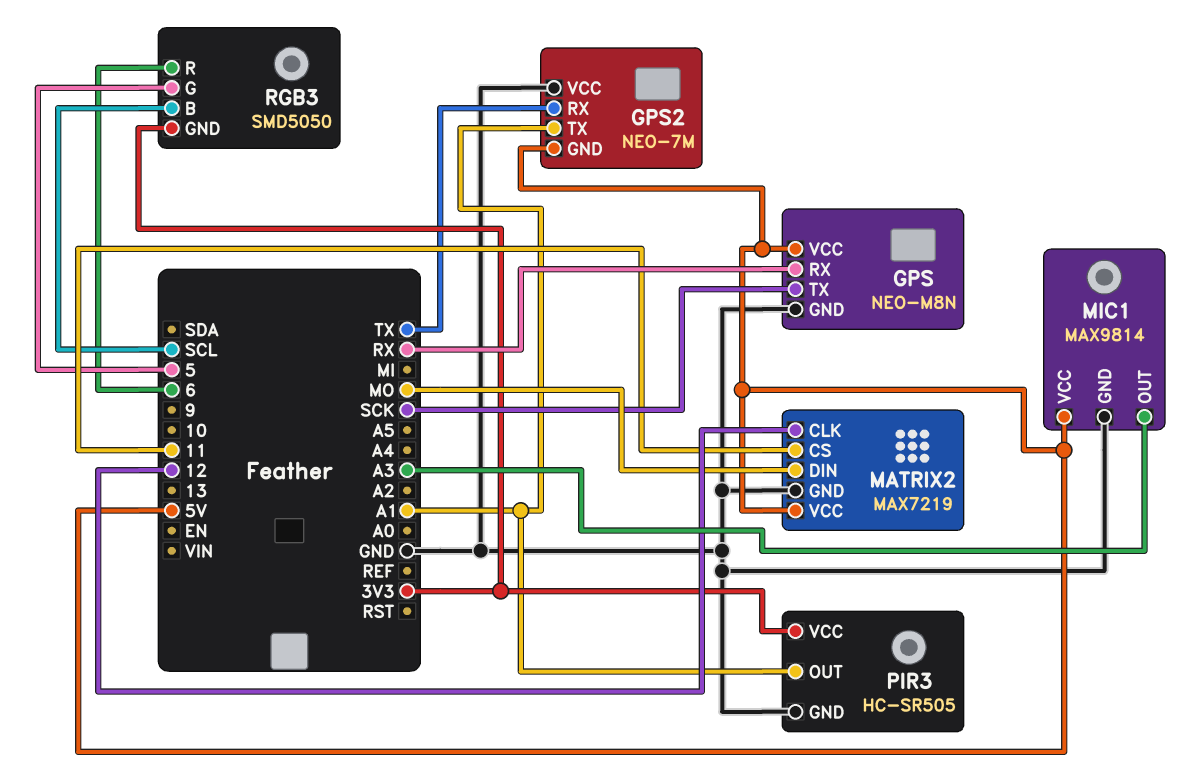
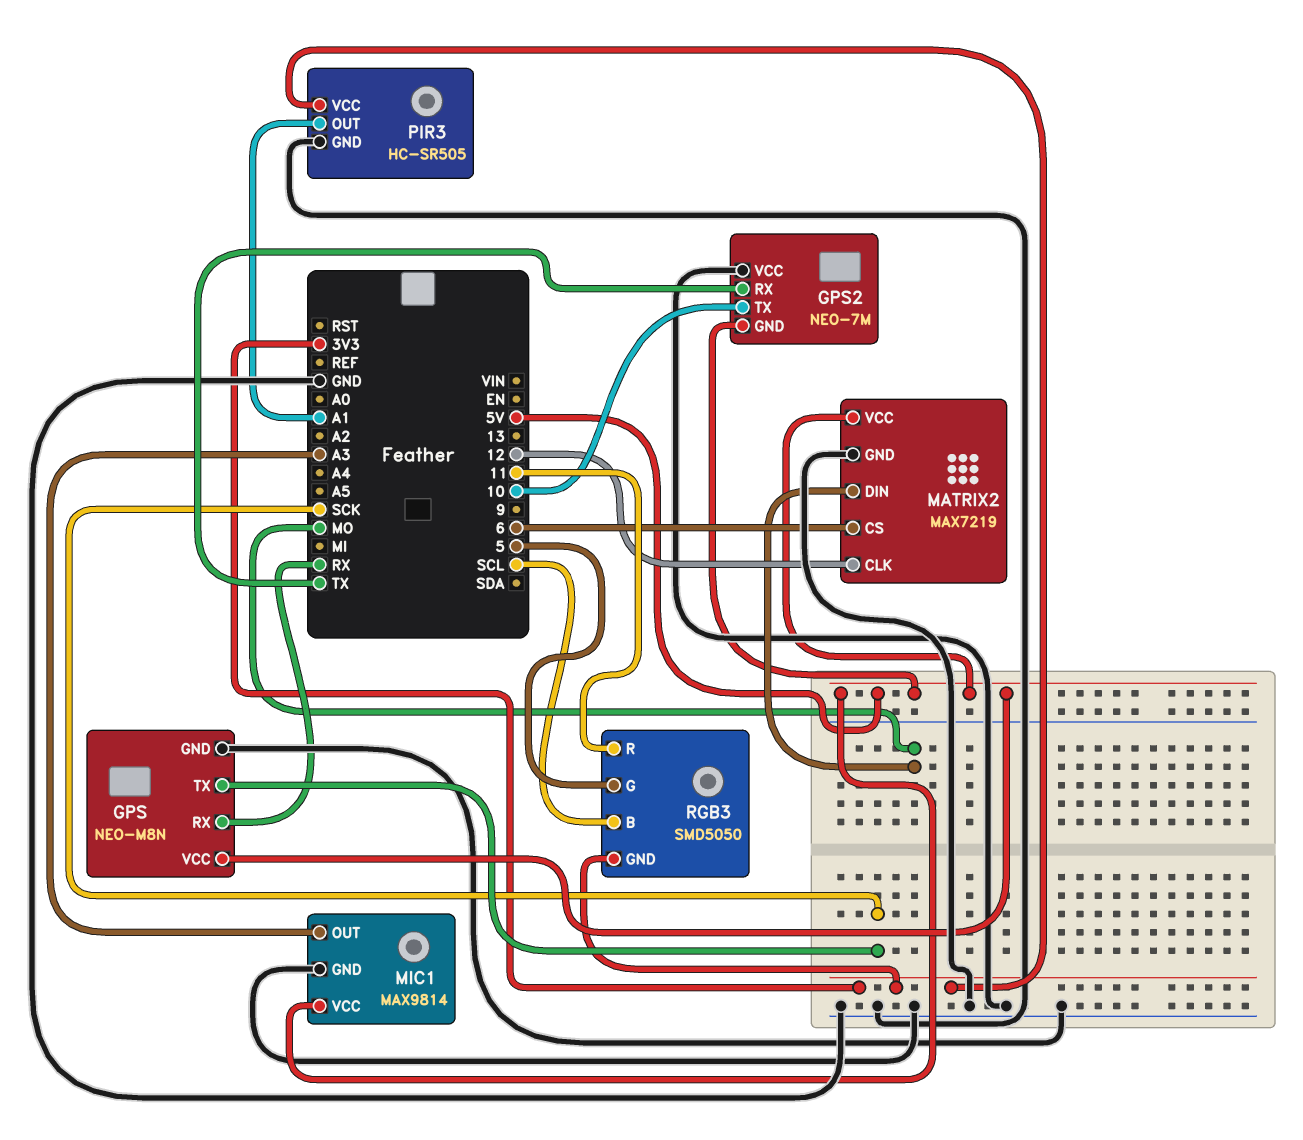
GPS2 pin TX: A1 -> 10
MATRIX2 pin CS: 11 -> 6
RGB3 pin R: 6 -> 11

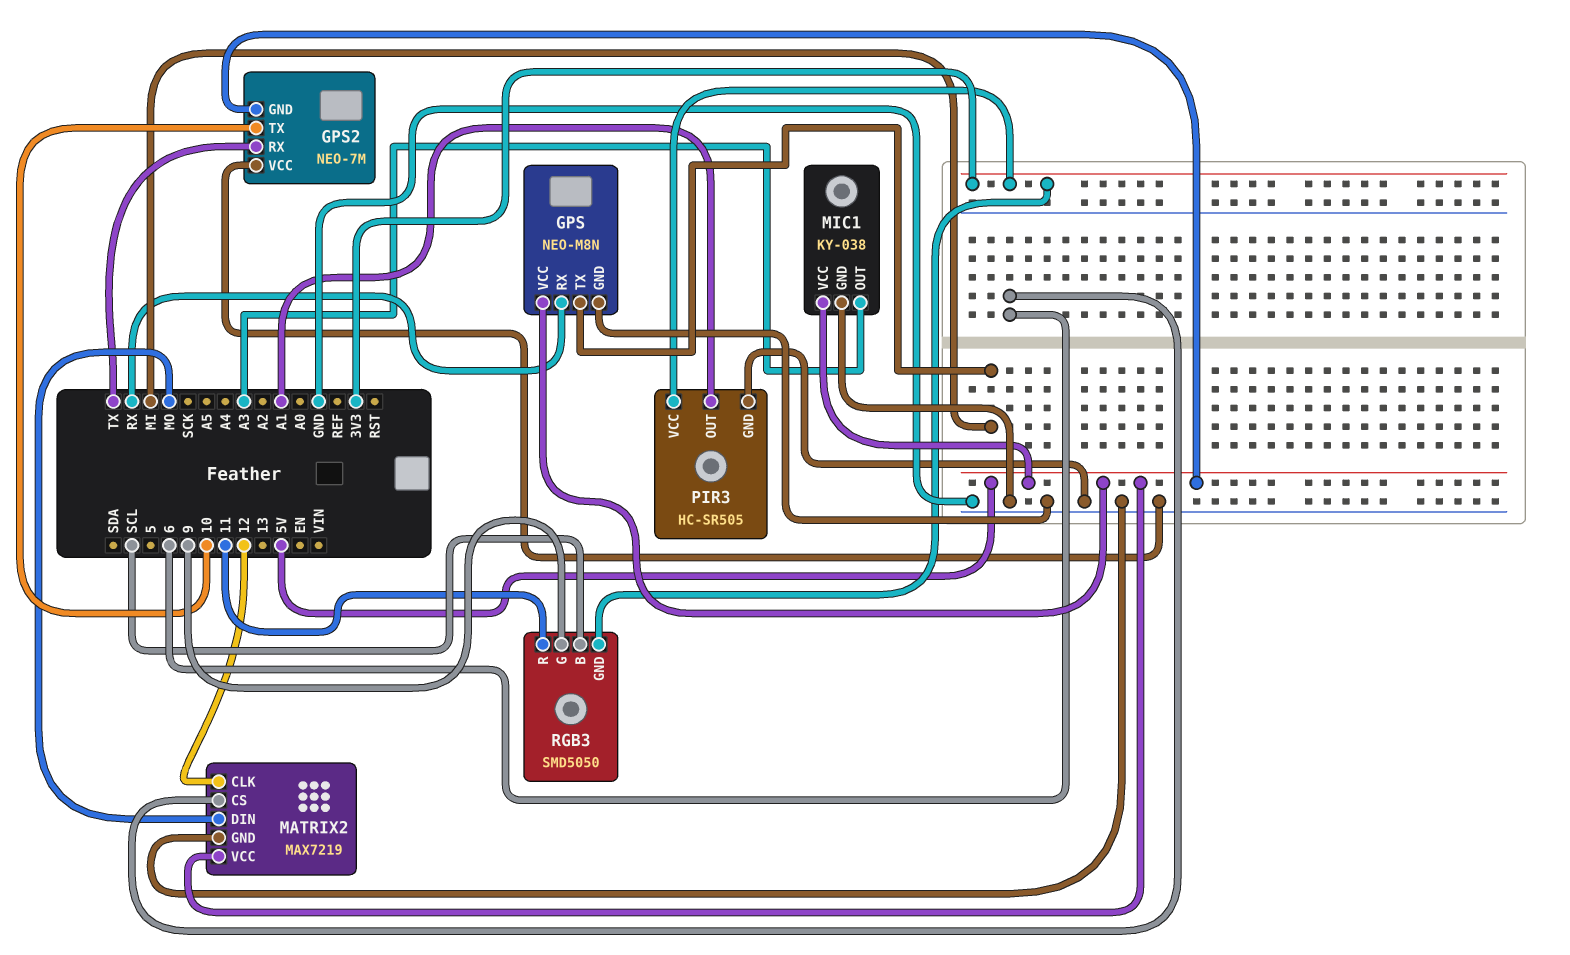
GPS pin TX: SCK -> MI
MIC1: MAX9814 -> KY-038
RGB3 pin G: 5 -> 9

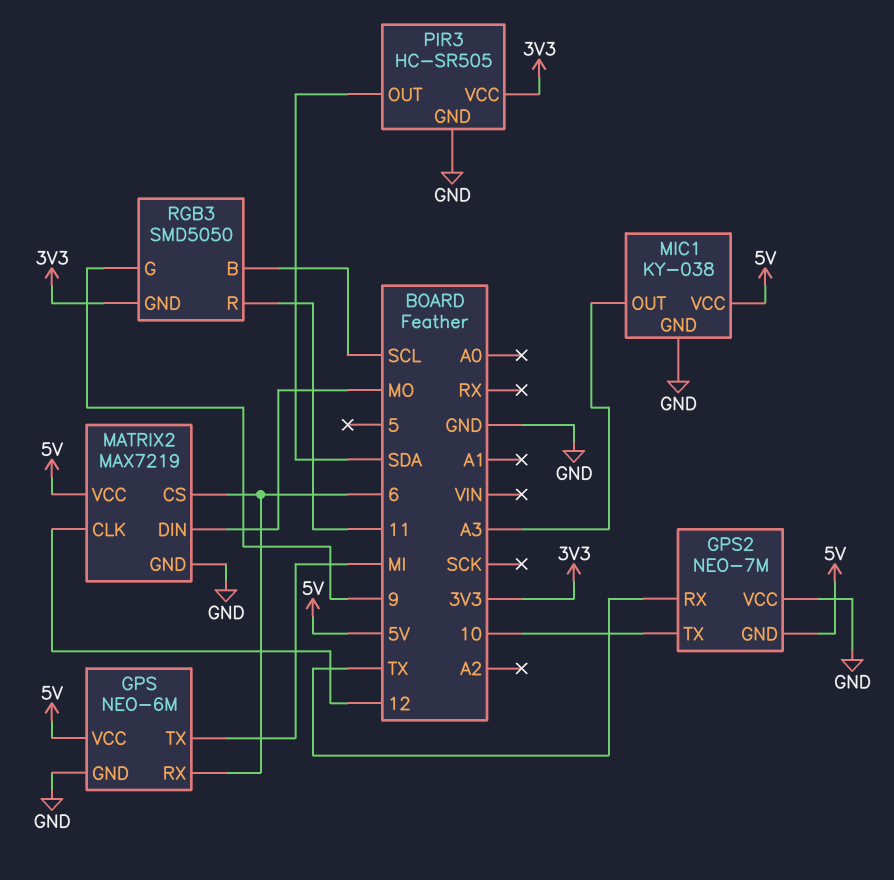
GPS: NEO-M8N -> NEO-6M
GPS pin RX: RX -> 6
PIR3 pin OUT: A1 -> SDA

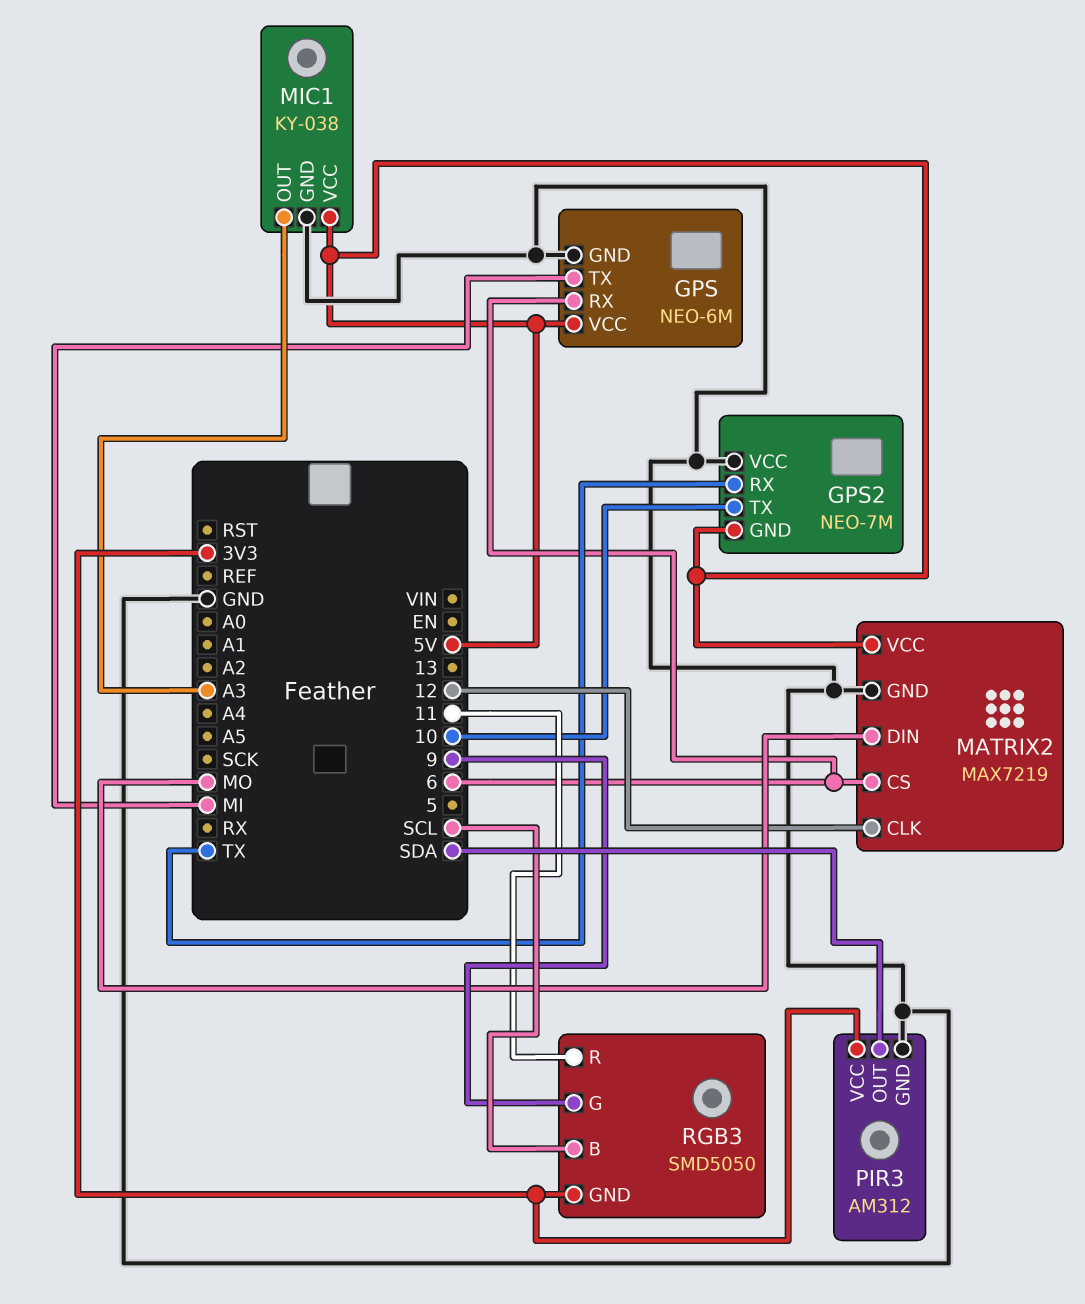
PIR3: HC-SR505 -> AM312

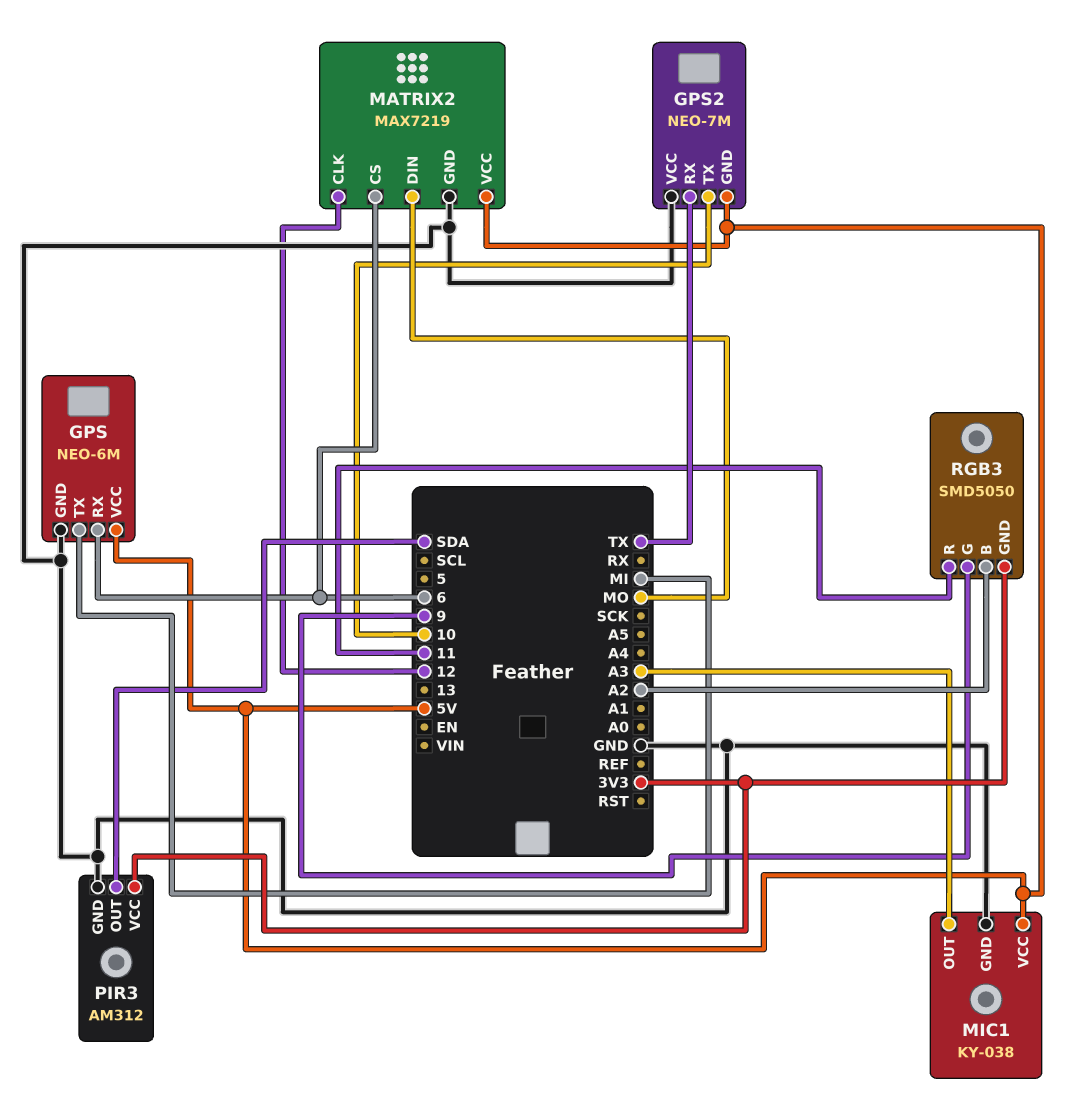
RGB3 pin B: SCL -> A2

